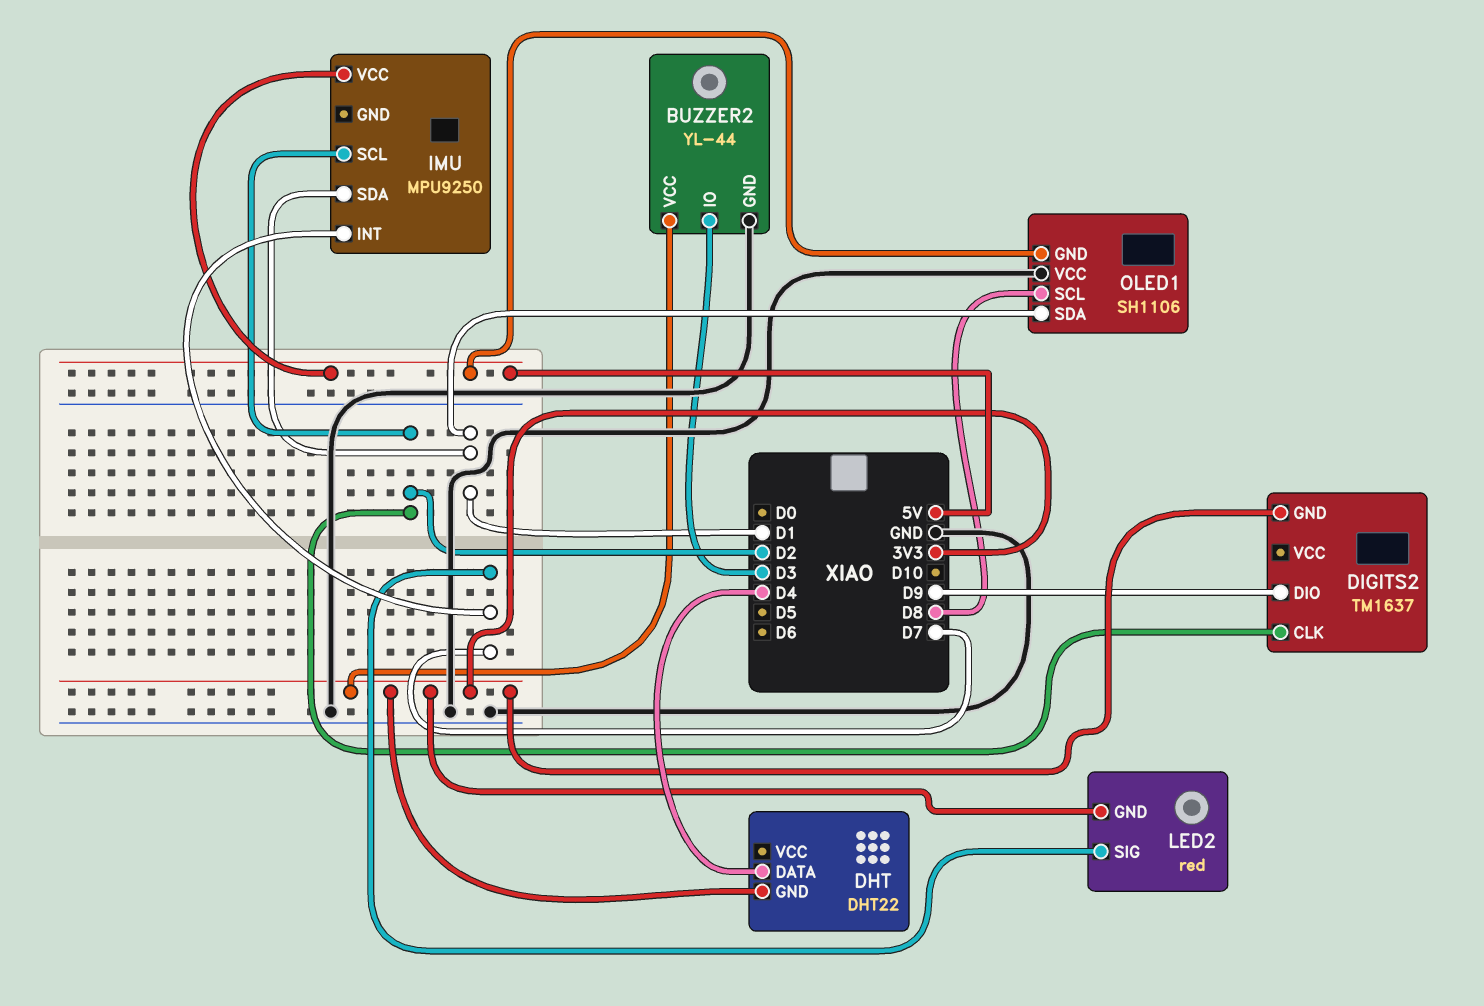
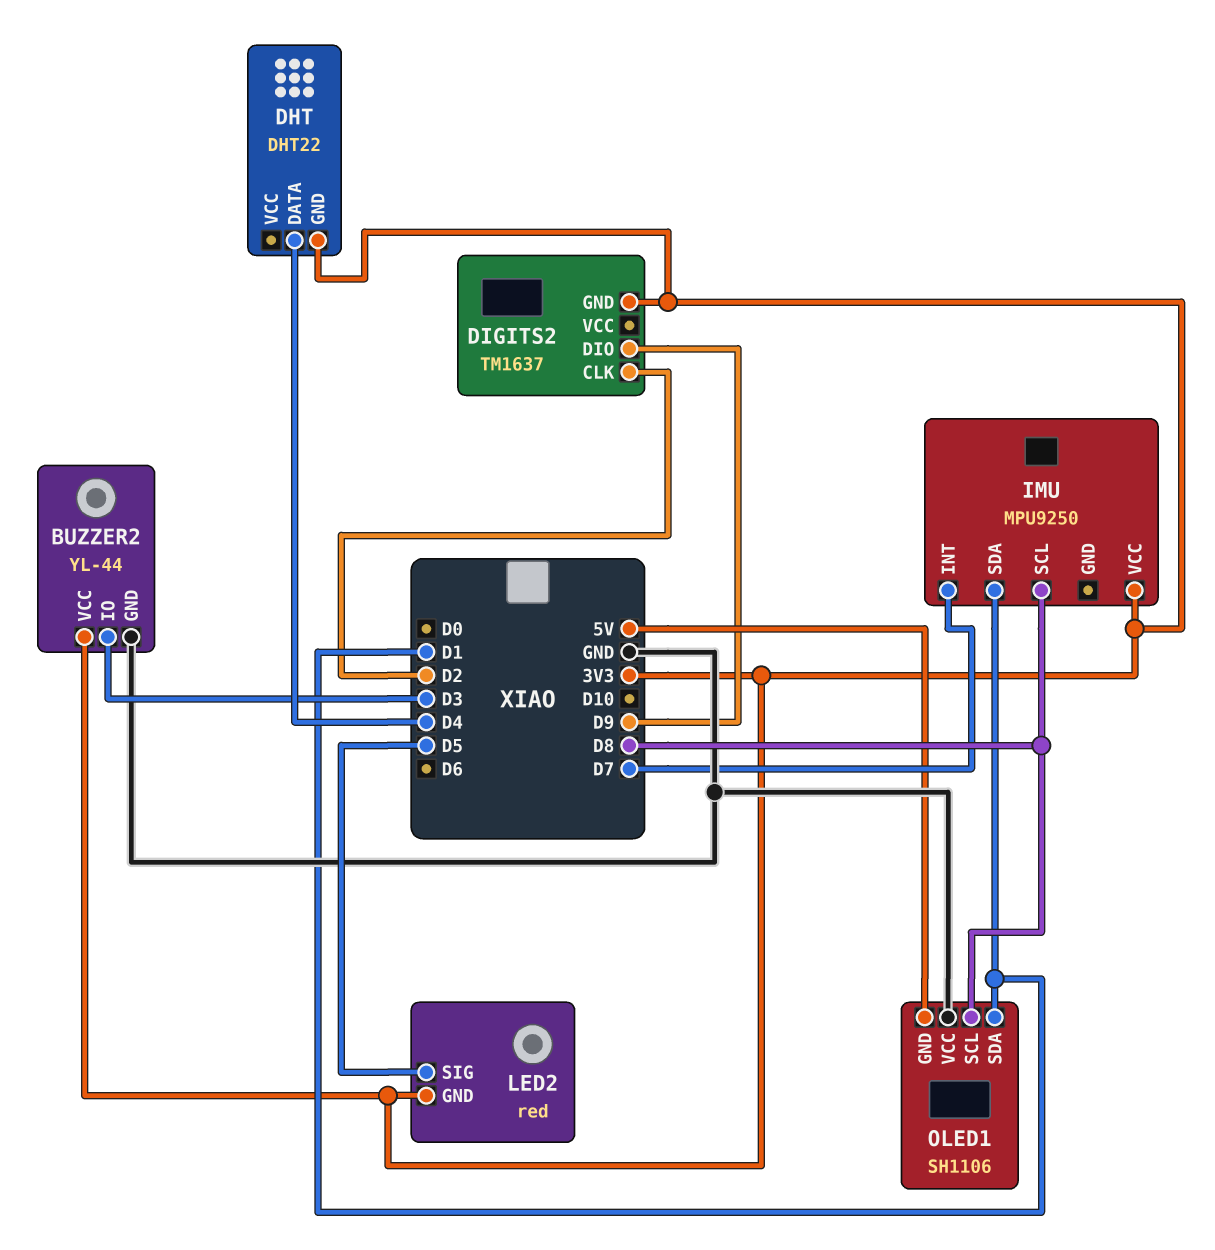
IMU pin SCL: D2 -> D8
IMU pin VCC: 5V -> 3V3
LED2 pin SIG: D7 -> D5

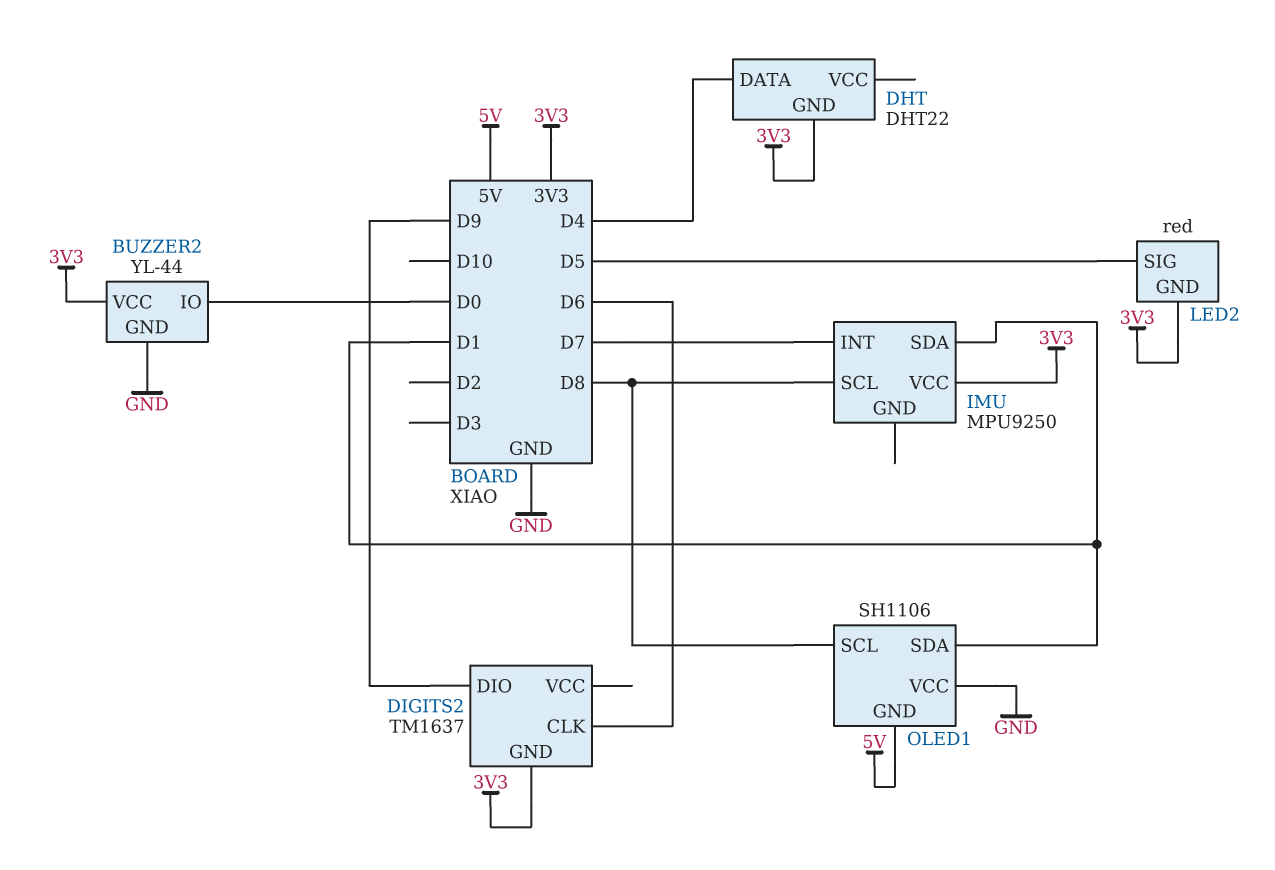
BUZZER2 pin IO: D3 -> D0
DIGITS2 pin CLK: D2 -> D6

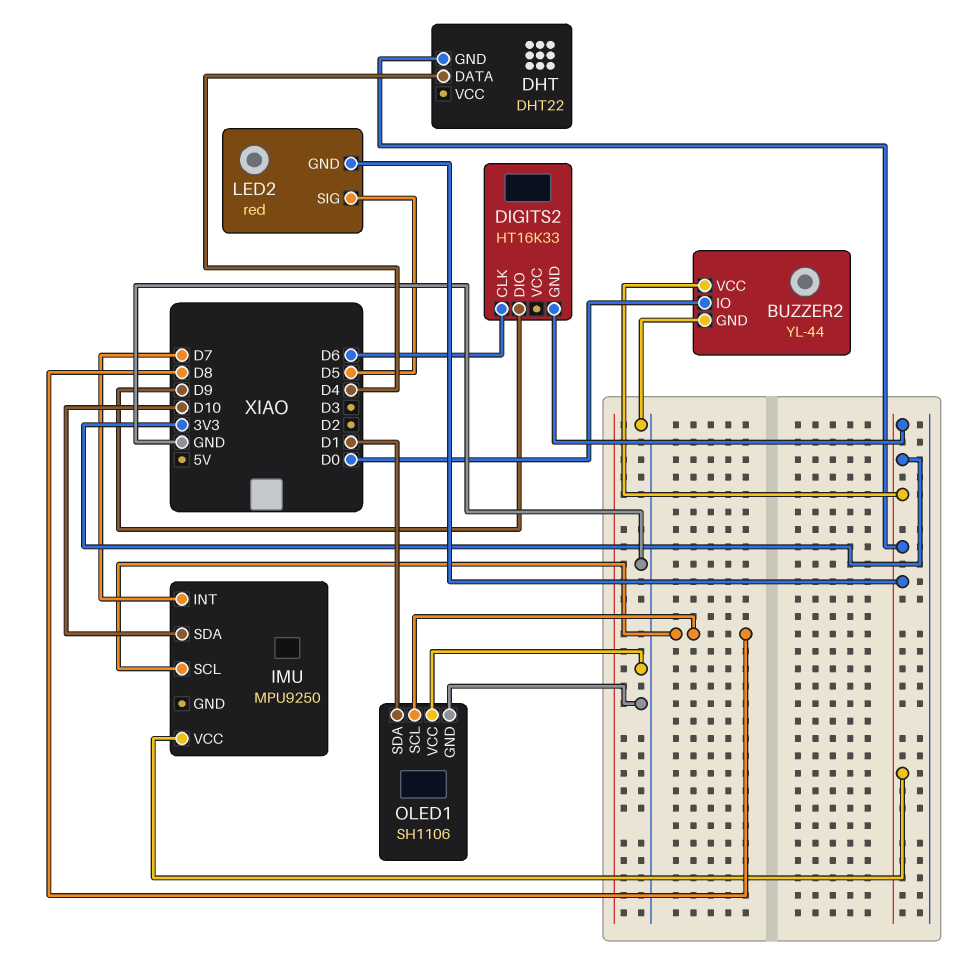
DIGITS2: TM1637 -> HT16K33
IMU pin SDA: D1 -> D10
OLED1 pin GND: 5V -> GND

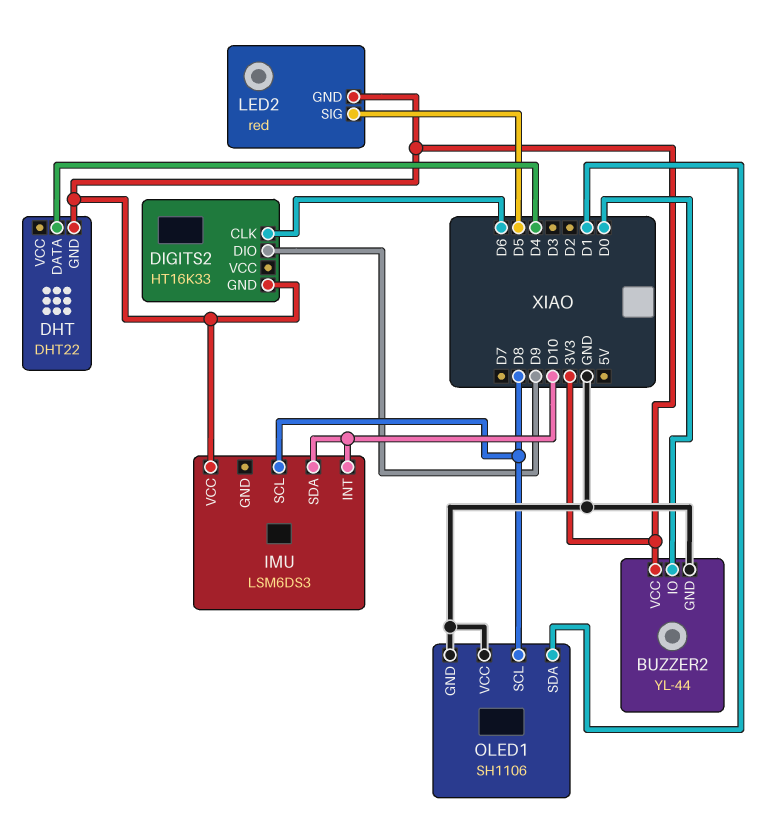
IMU: MPU9250 -> LSM6DS3
IMU pin INT: D7 -> D10

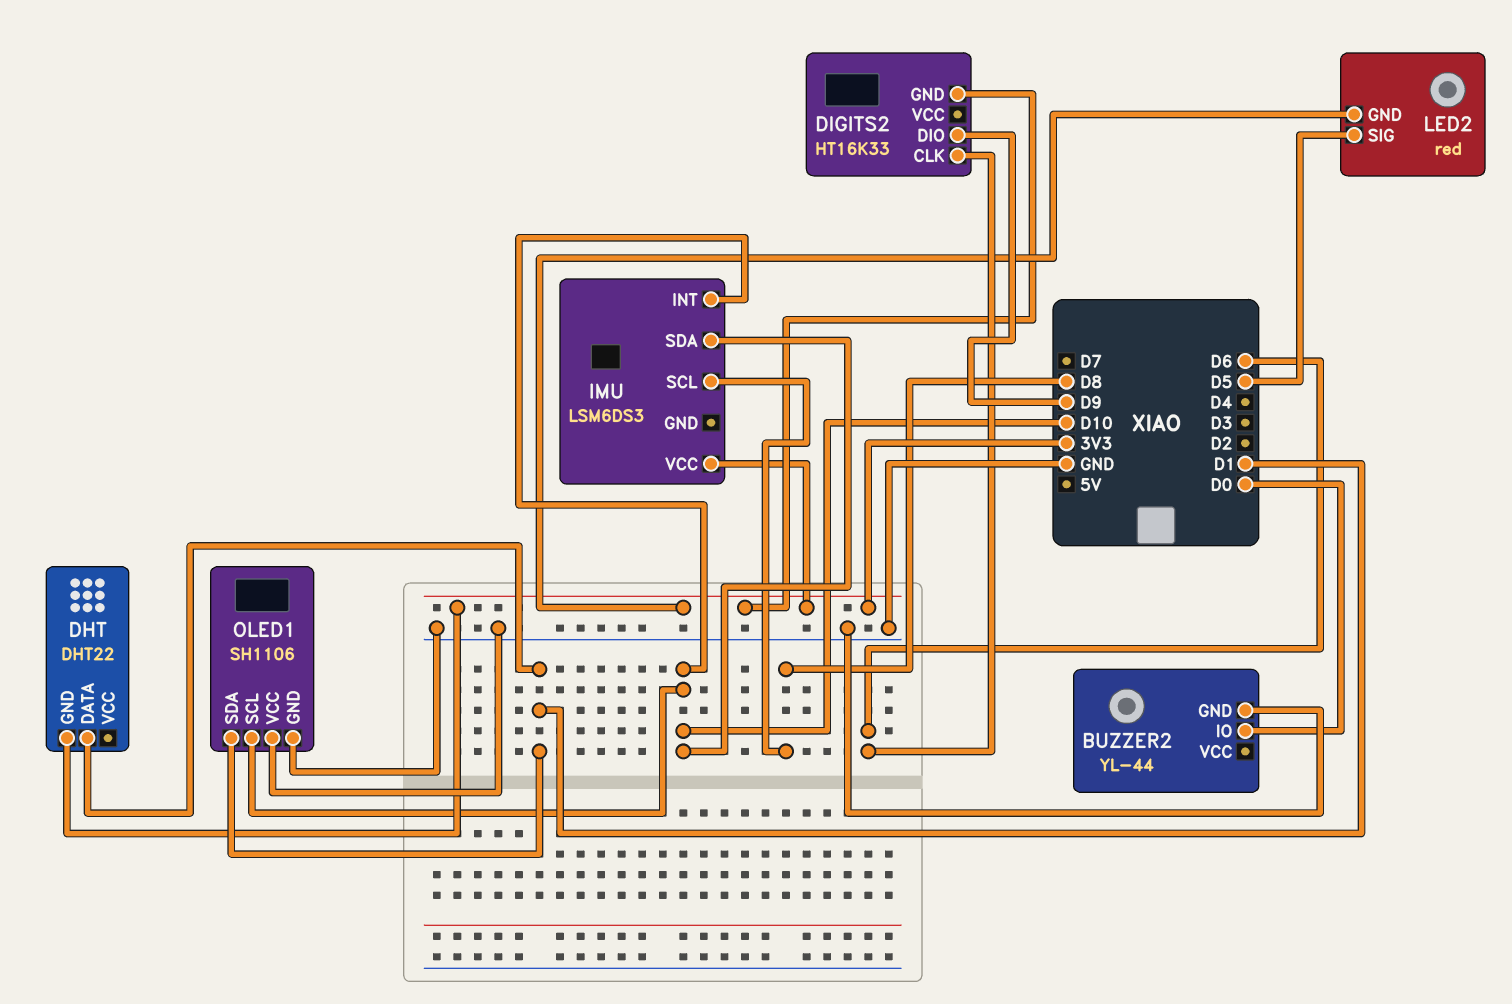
BUZZER2 pin VCC: 3V3 -> none
DHT pin DATA: D4 -> D1
OLED1 pin SCL: D8 -> D10

